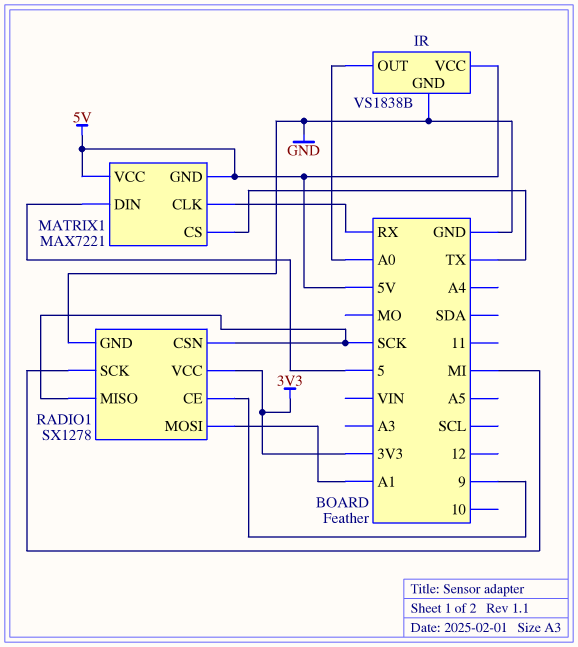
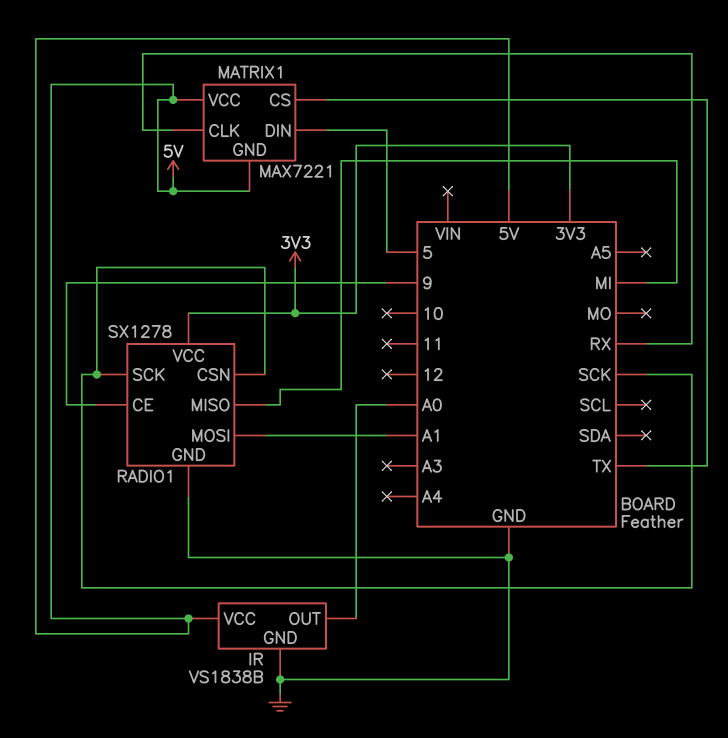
RADIO1 pin MISO: SCK -> MI
RADIO1 pin SCK: MI -> SCK

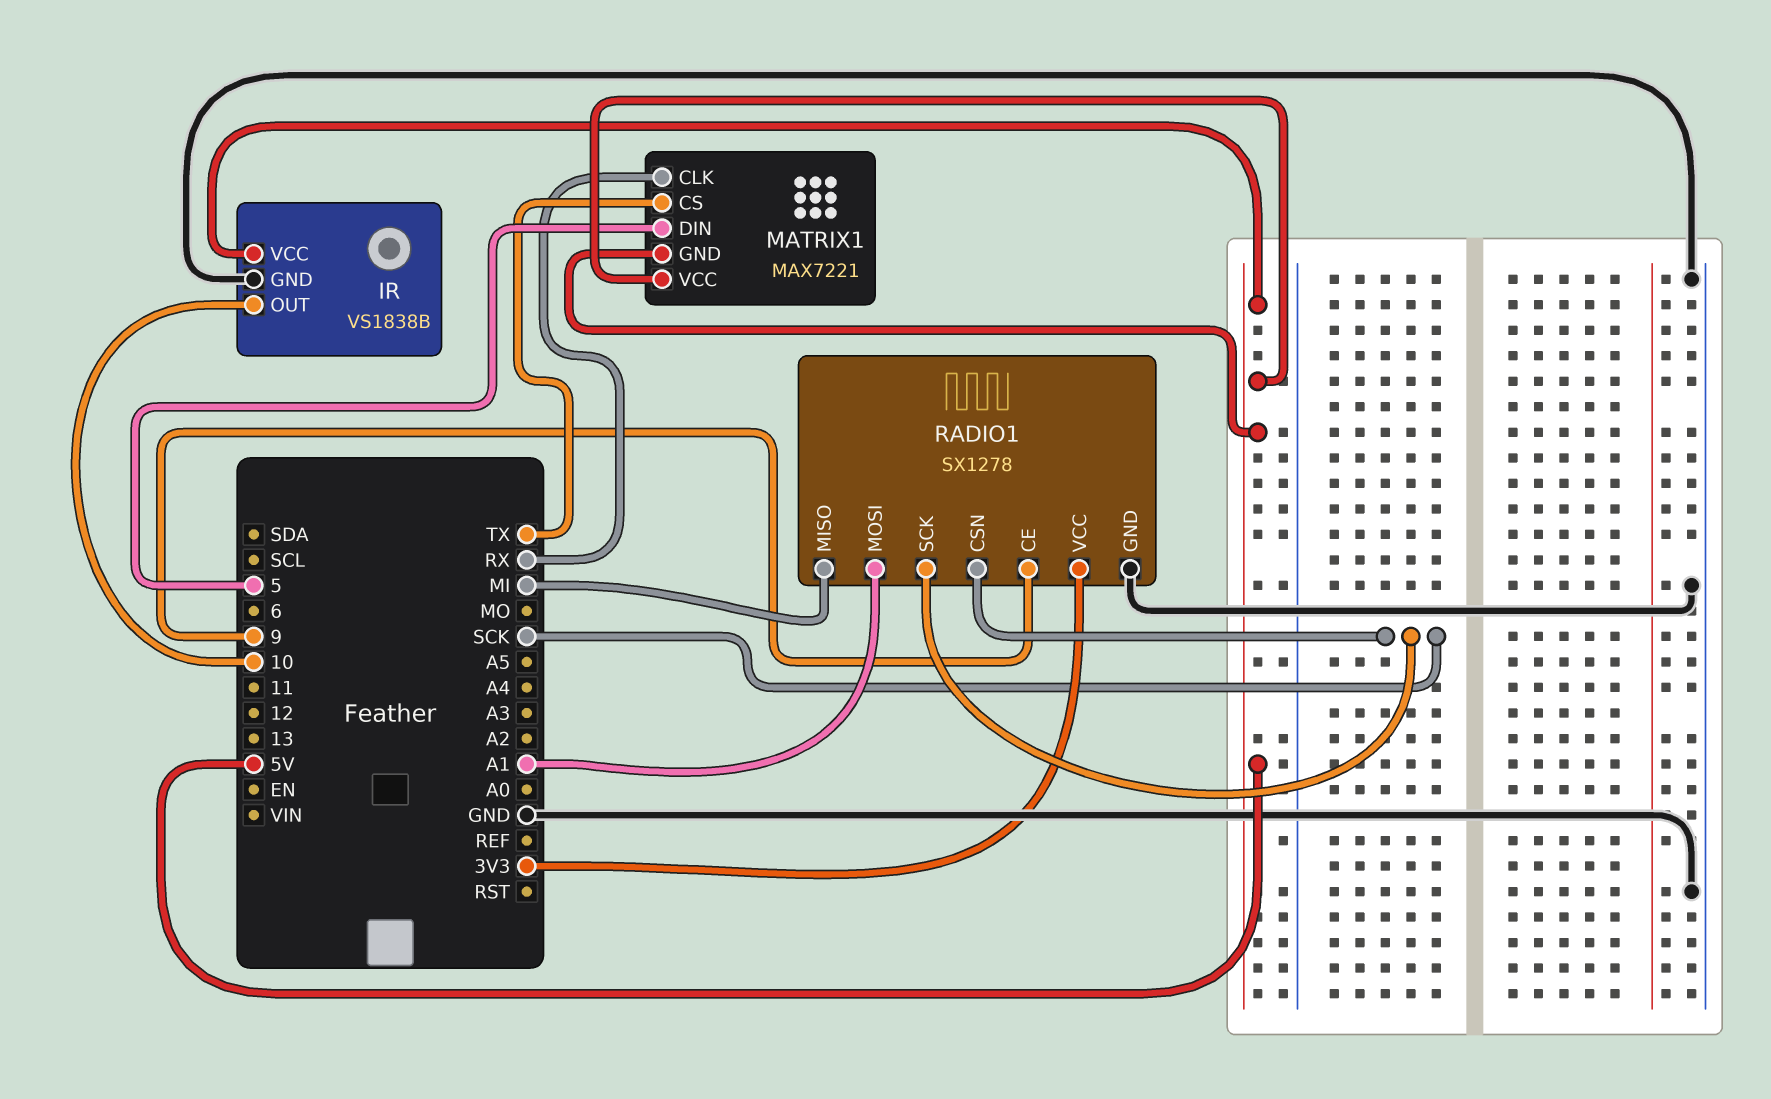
IR pin OUT: A0 -> 10

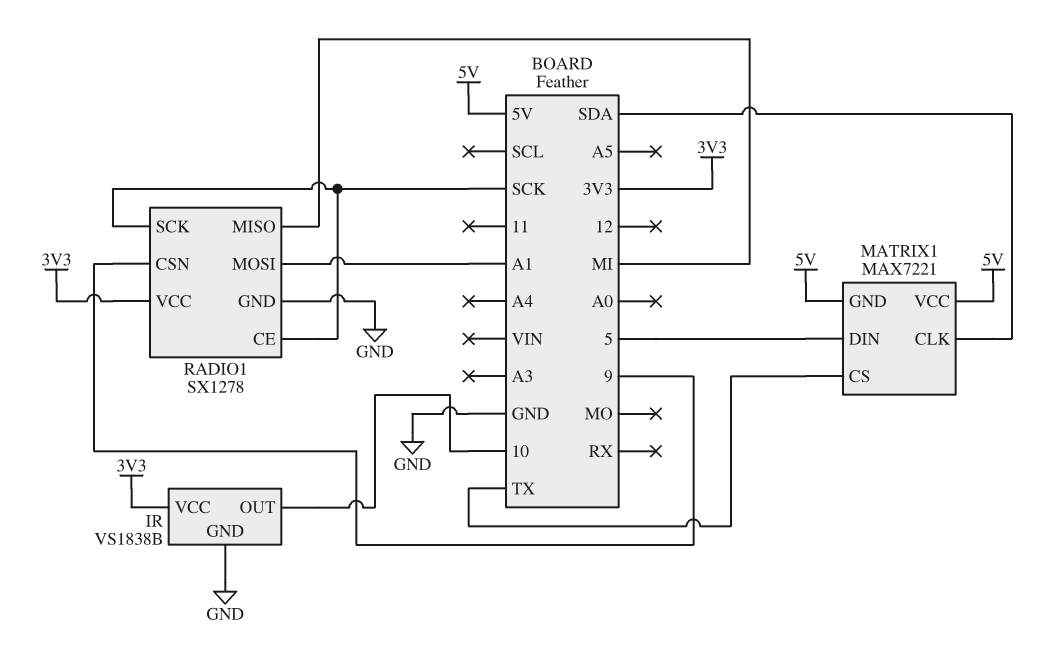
IR pin VCC: 5V -> 3V3
MATRIX1 pin CLK: RX -> SDA
RADIO1 pin CE: 9 -> SCK
RADIO1 pin CSN: SCK -> 9

